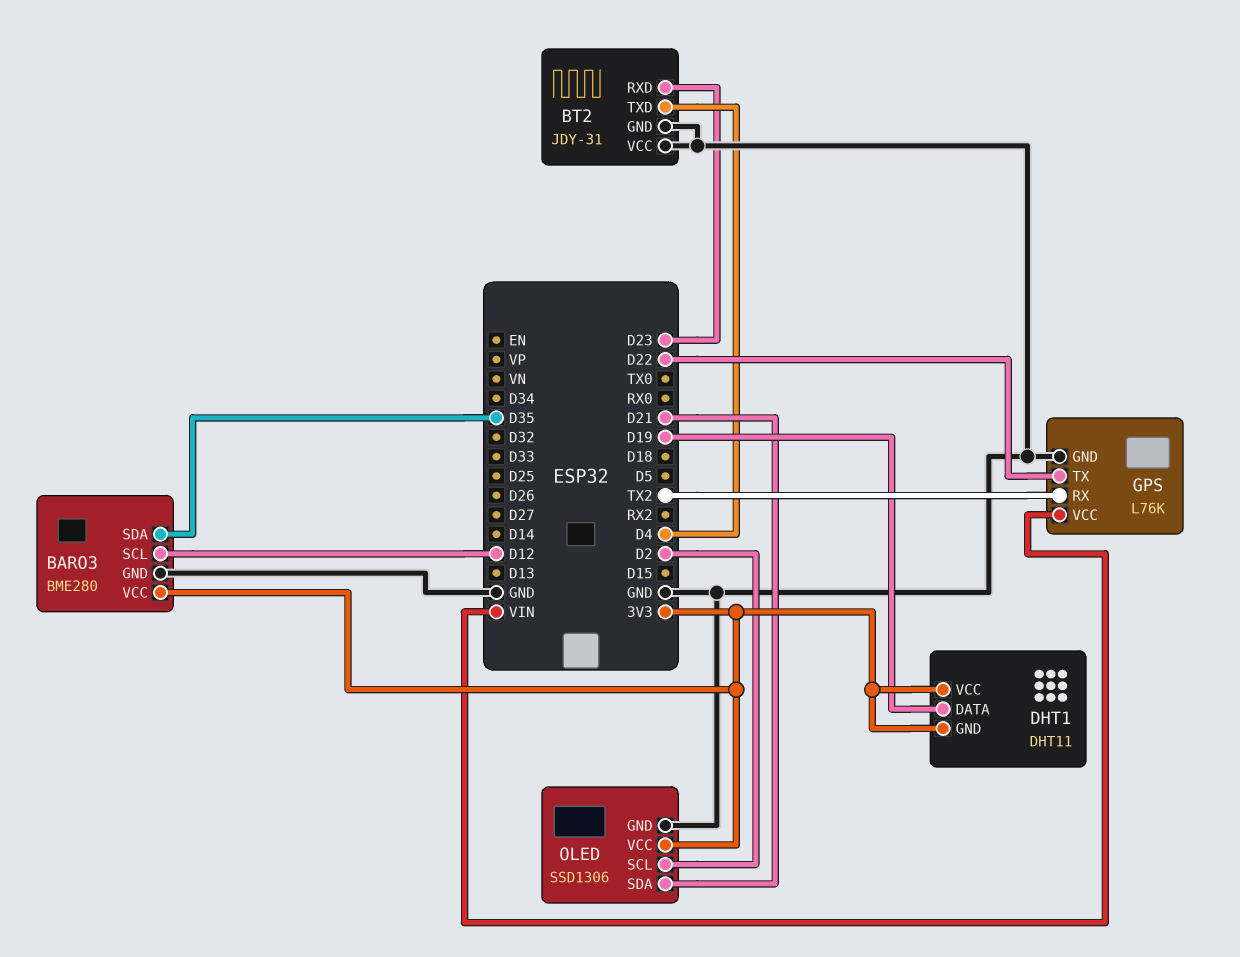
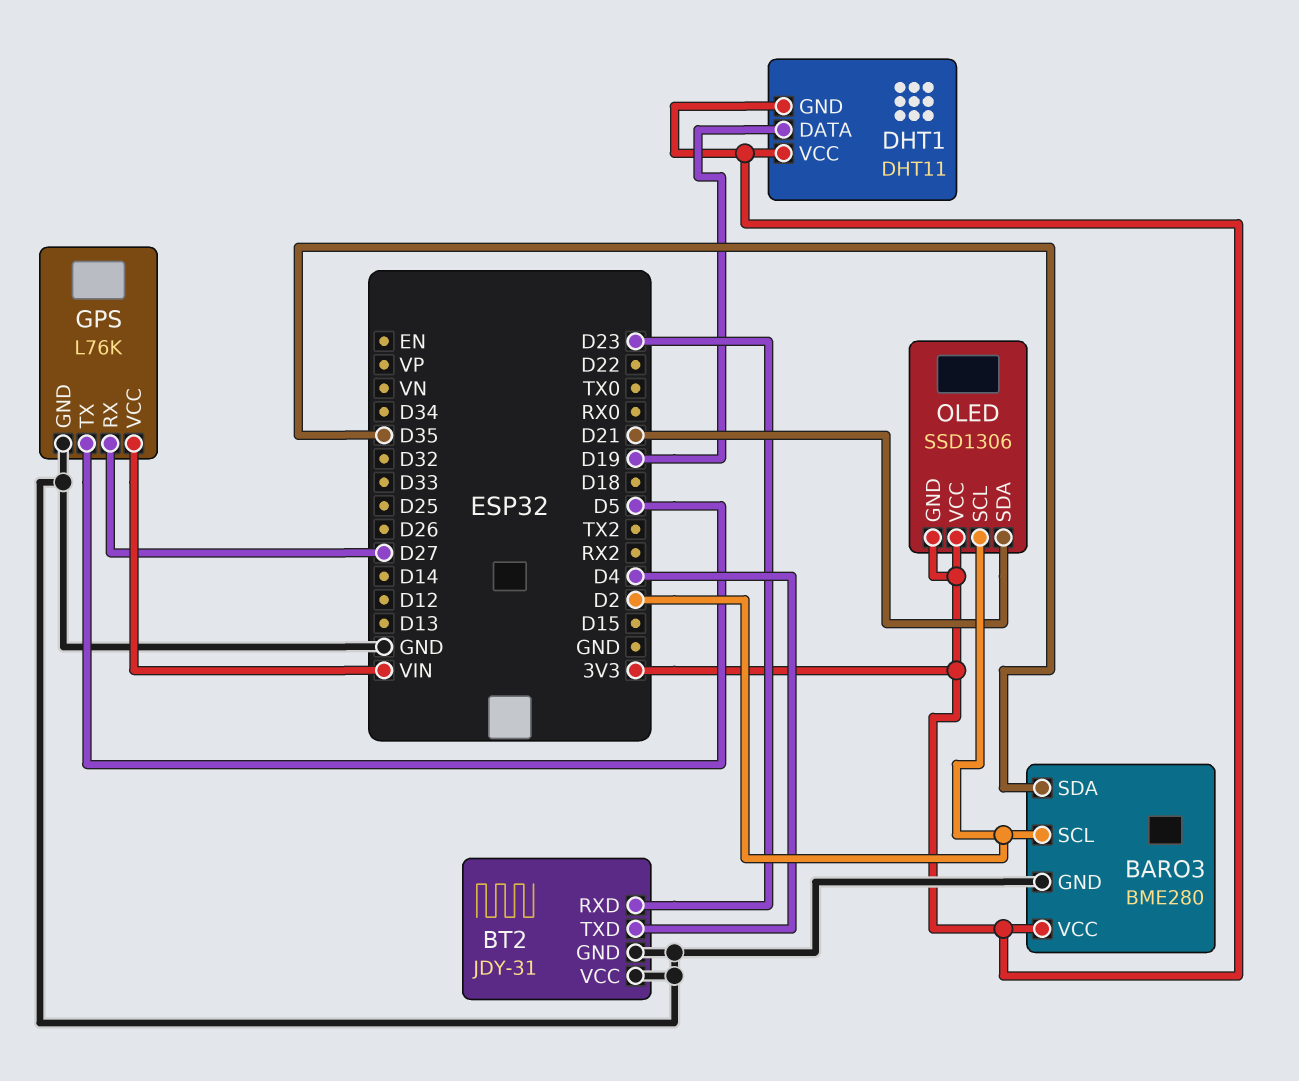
BARO3 pin SCL: D12 -> D2
GPS pin RX: TX2 -> D27
GPS pin TX: D22 -> D5
OLED pin GND: GND -> 3V3

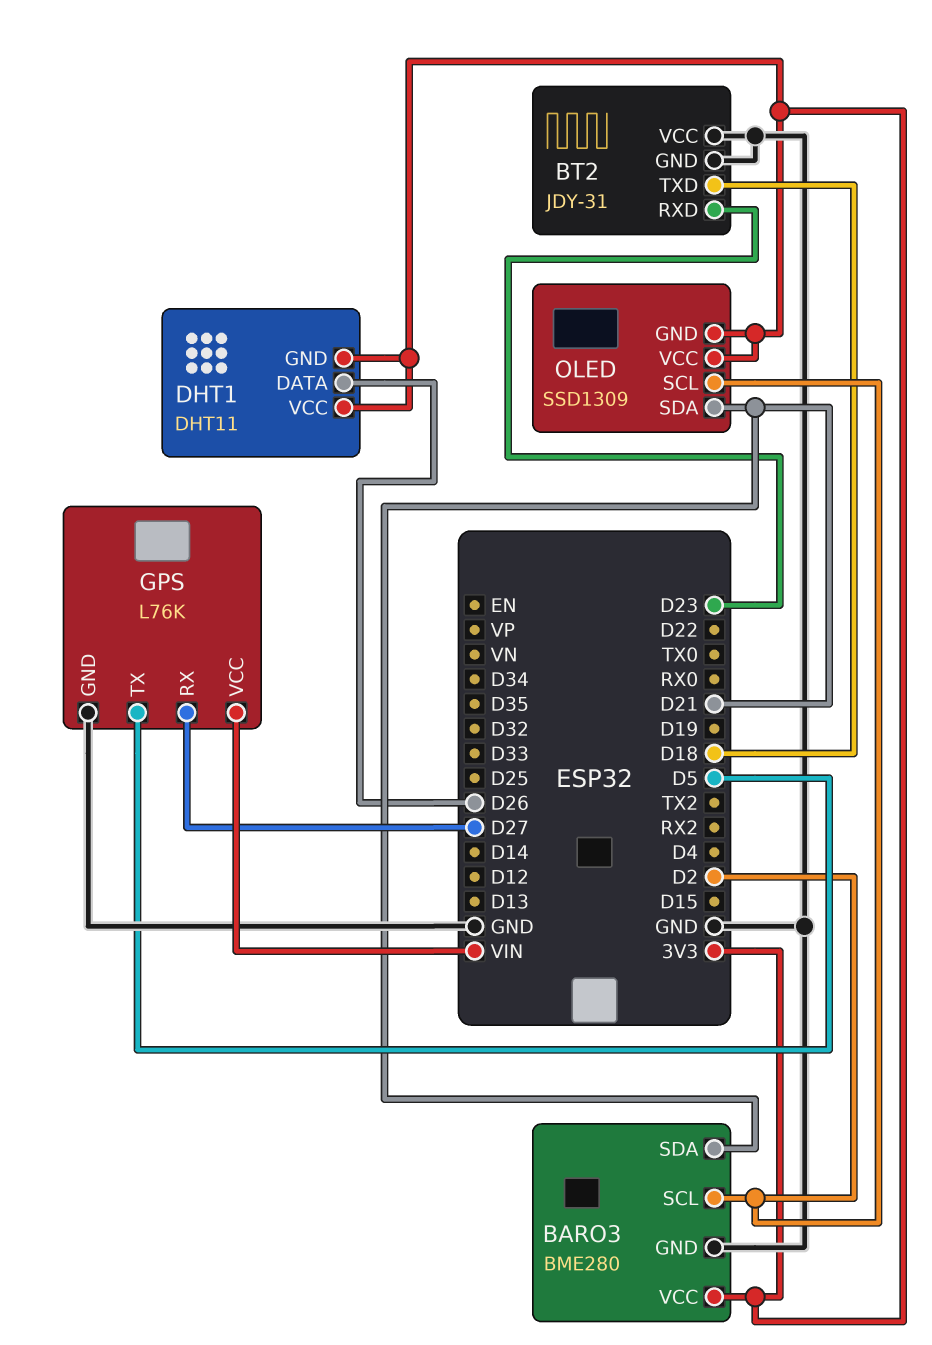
BARO3 pin SDA: D35 -> D21
BT2 pin TXD: D4 -> D18
DHT1 pin DATA: D19 -> D26
OLED: SSD1306 -> SSD1309

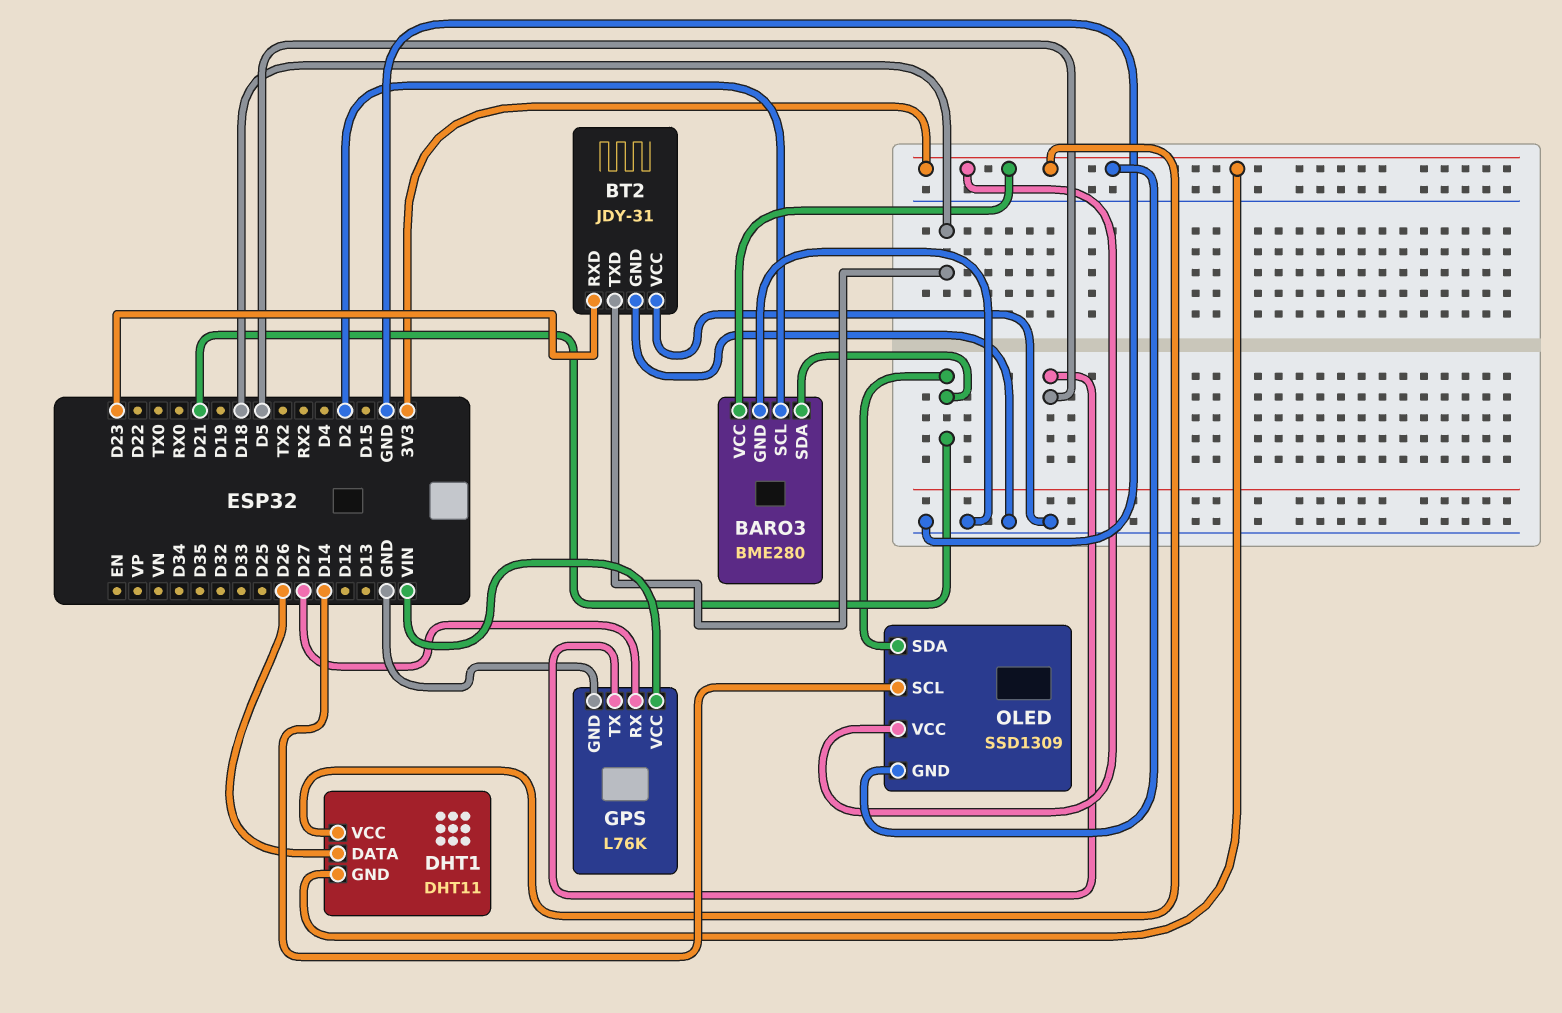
OLED pin SCL: D2 -> D14

